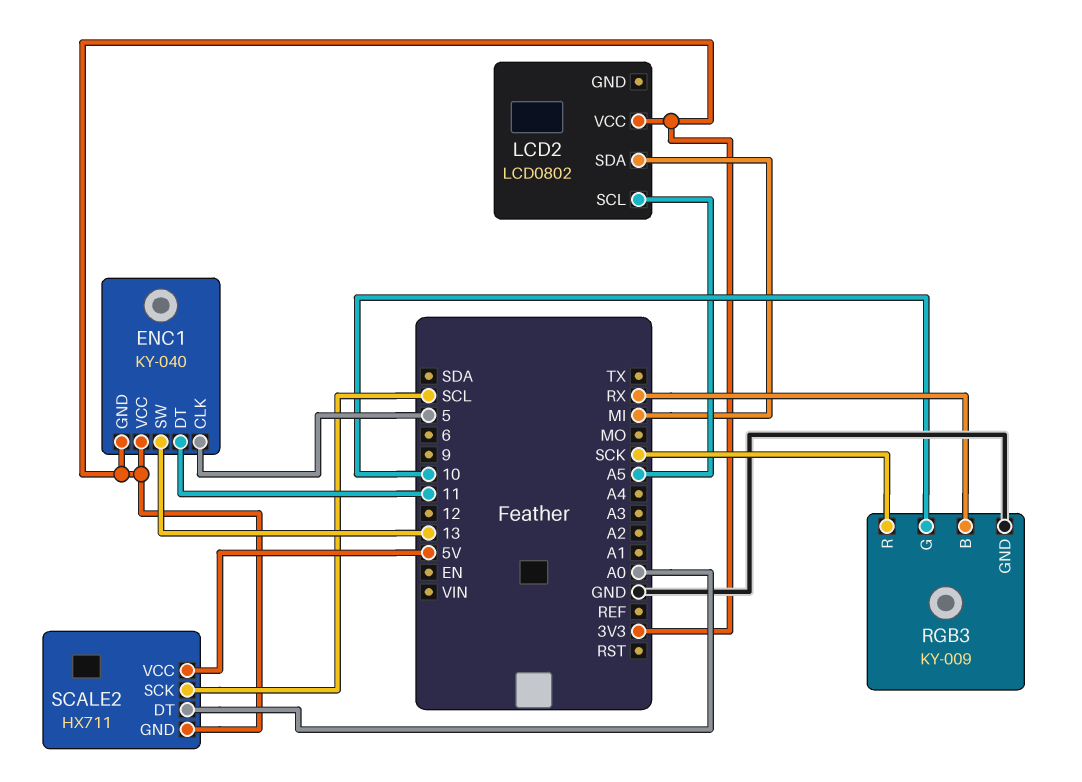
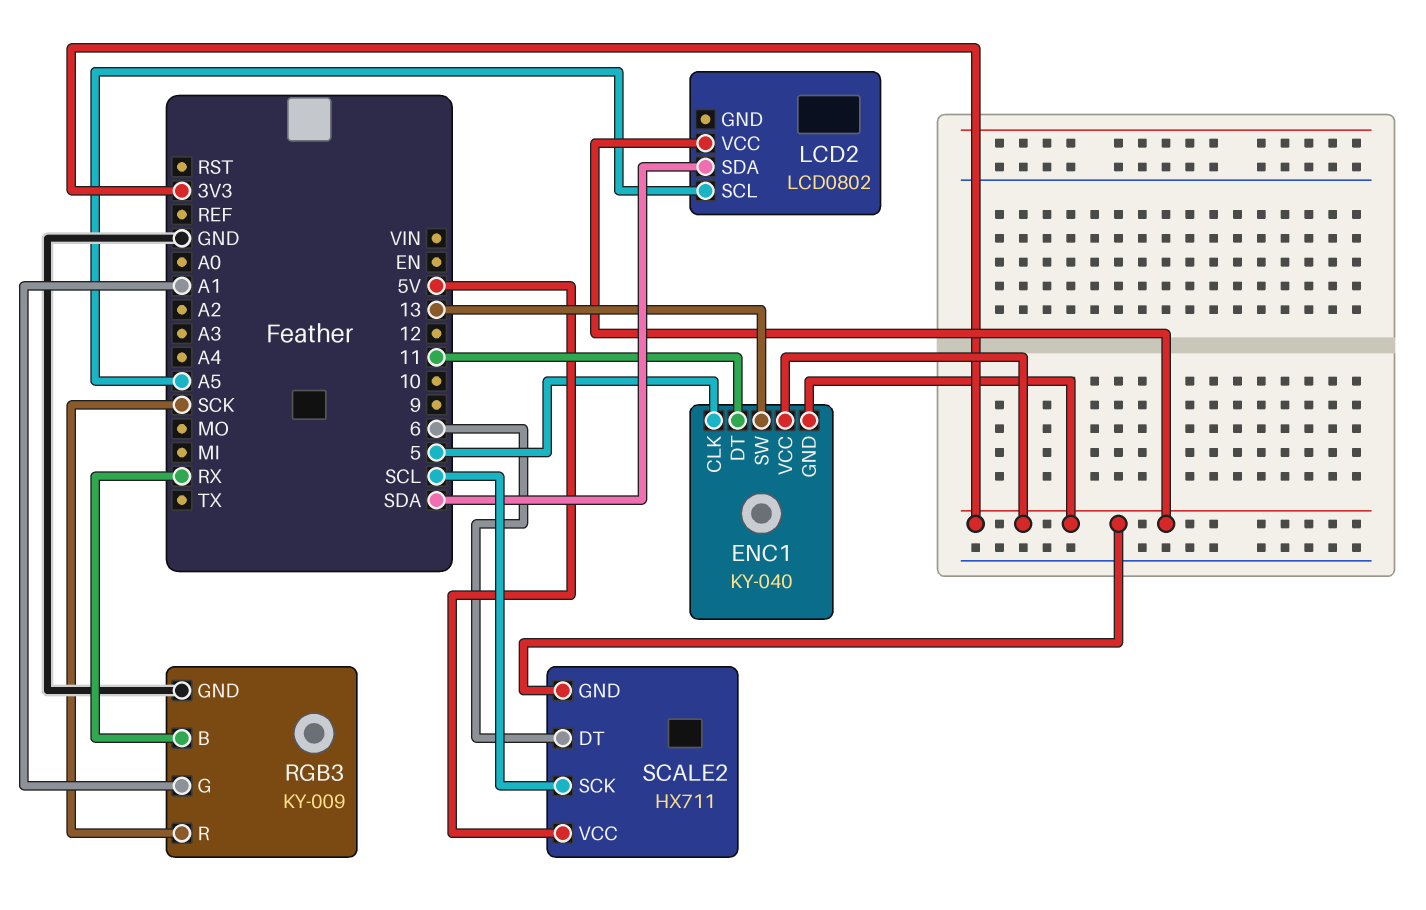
LCD2 pin SDA: MI -> SDA
RGB3 pin G: 10 -> A1
SCALE2 pin DT: A0 -> 6

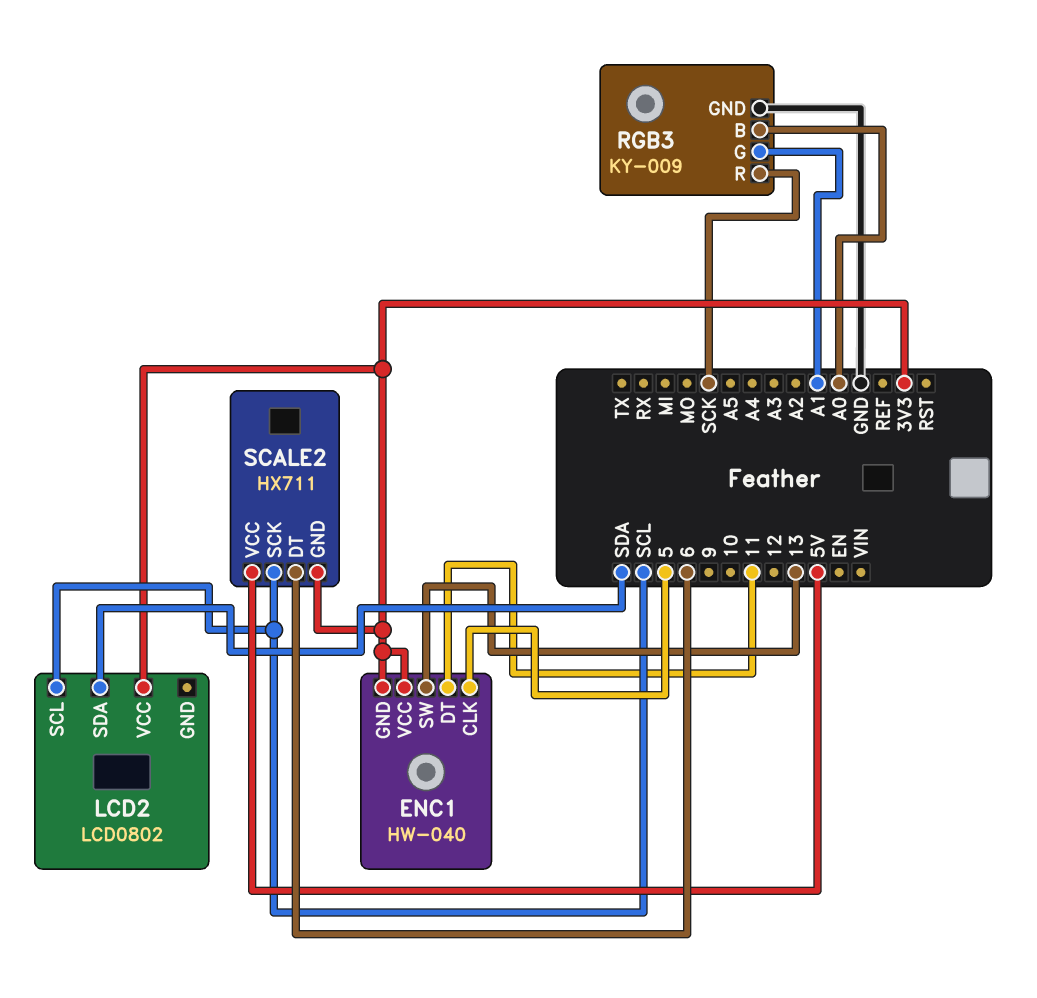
ENC1: KY-040 -> HW-040
LCD2 pin SCL: A5 -> SCL
RGB3 pin B: RX -> A0

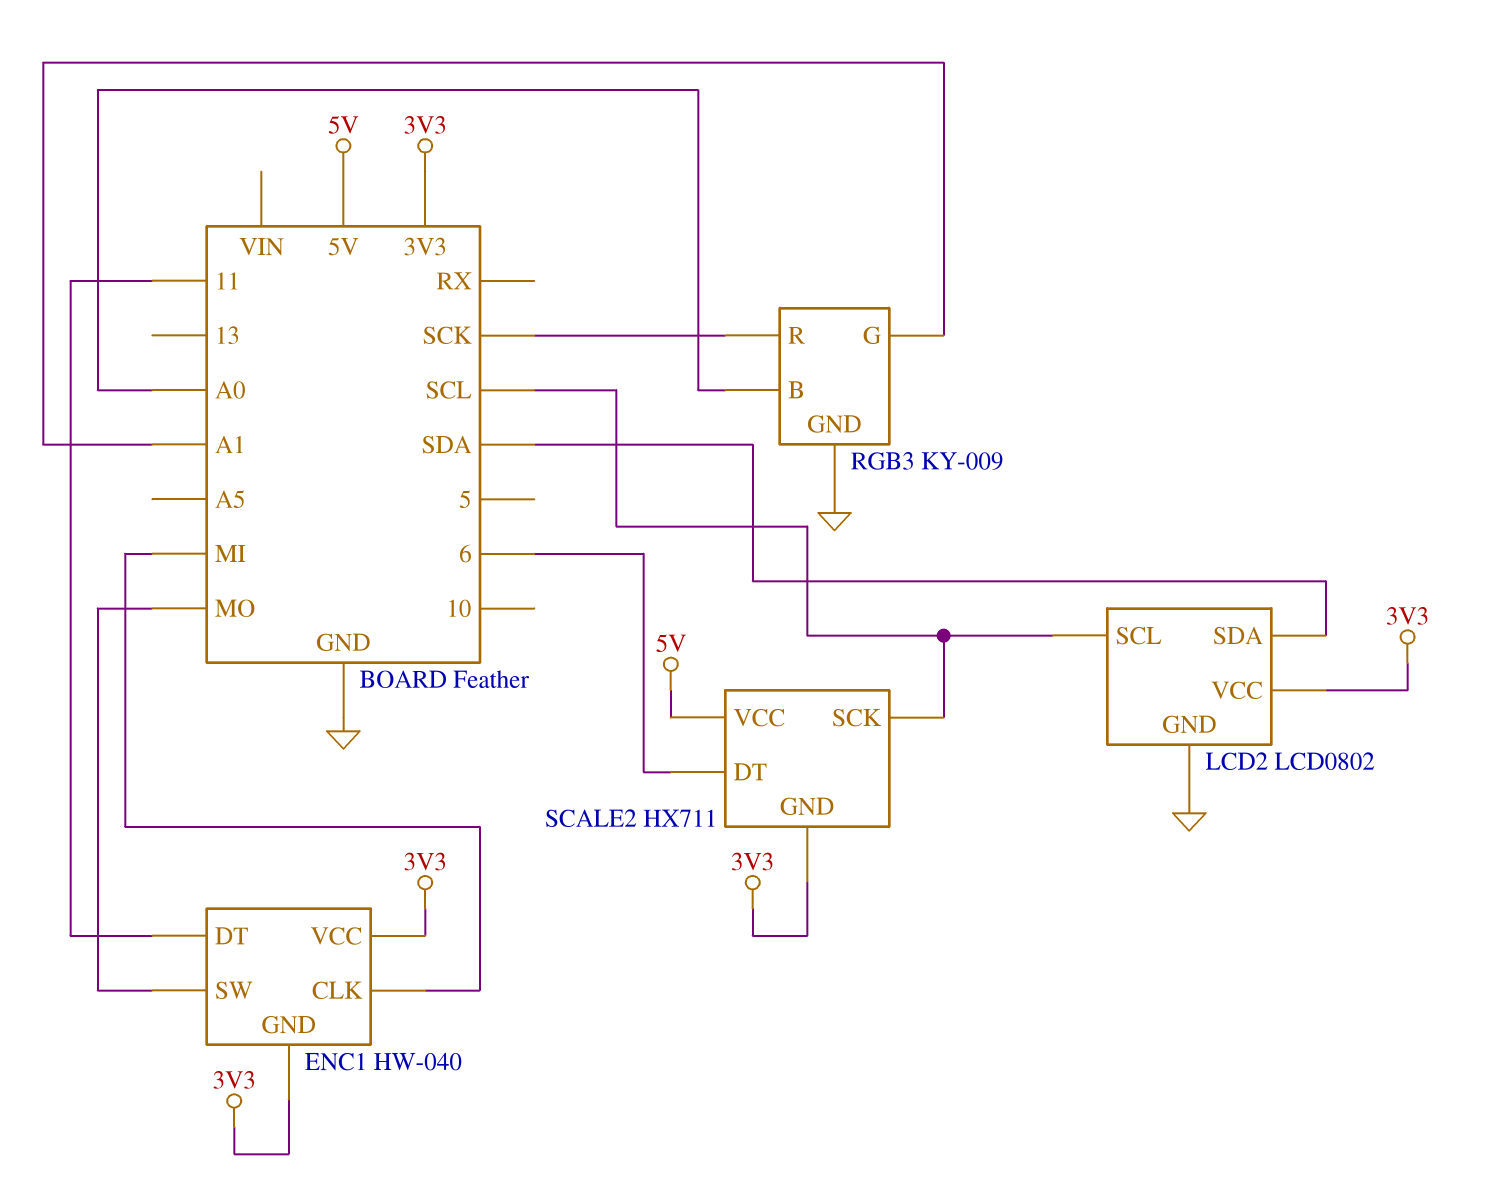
ENC1 pin CLK: 5 -> MI
ENC1 pin SW: 13 -> MO
LCD2 pin GND: none -> GND

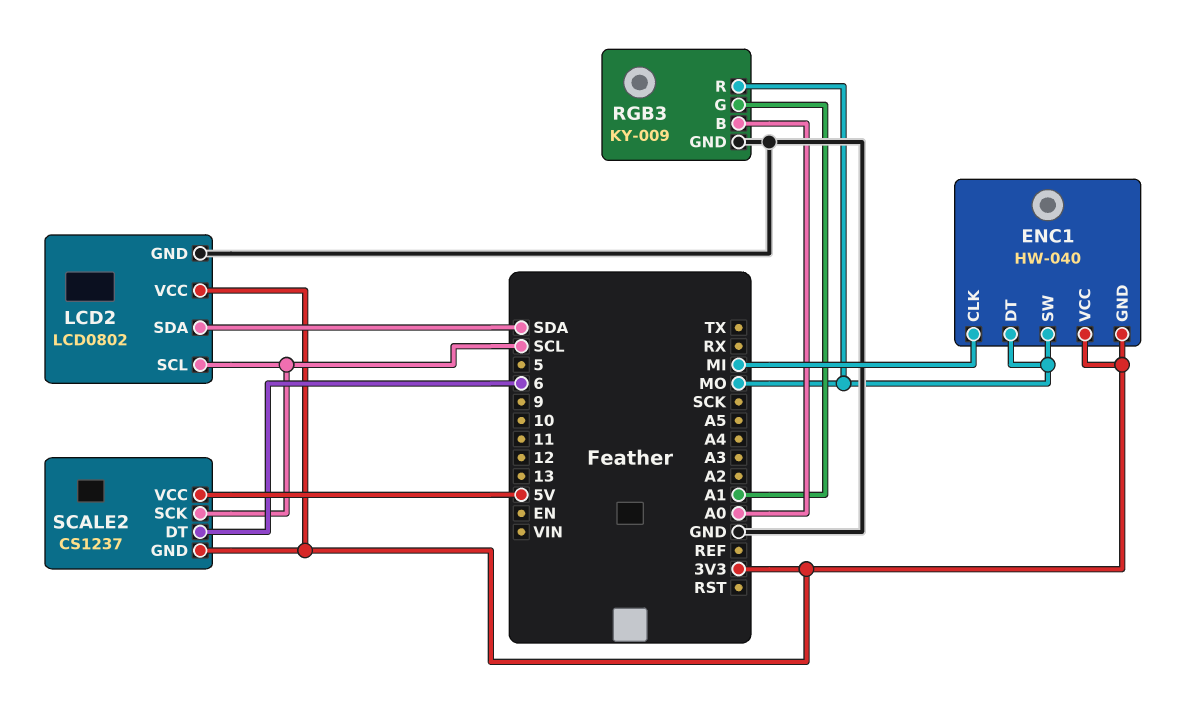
ENC1 pin DT: 11 -> MO
RGB3 pin R: SCK -> MO
SCALE2: HX711 -> CS1237

